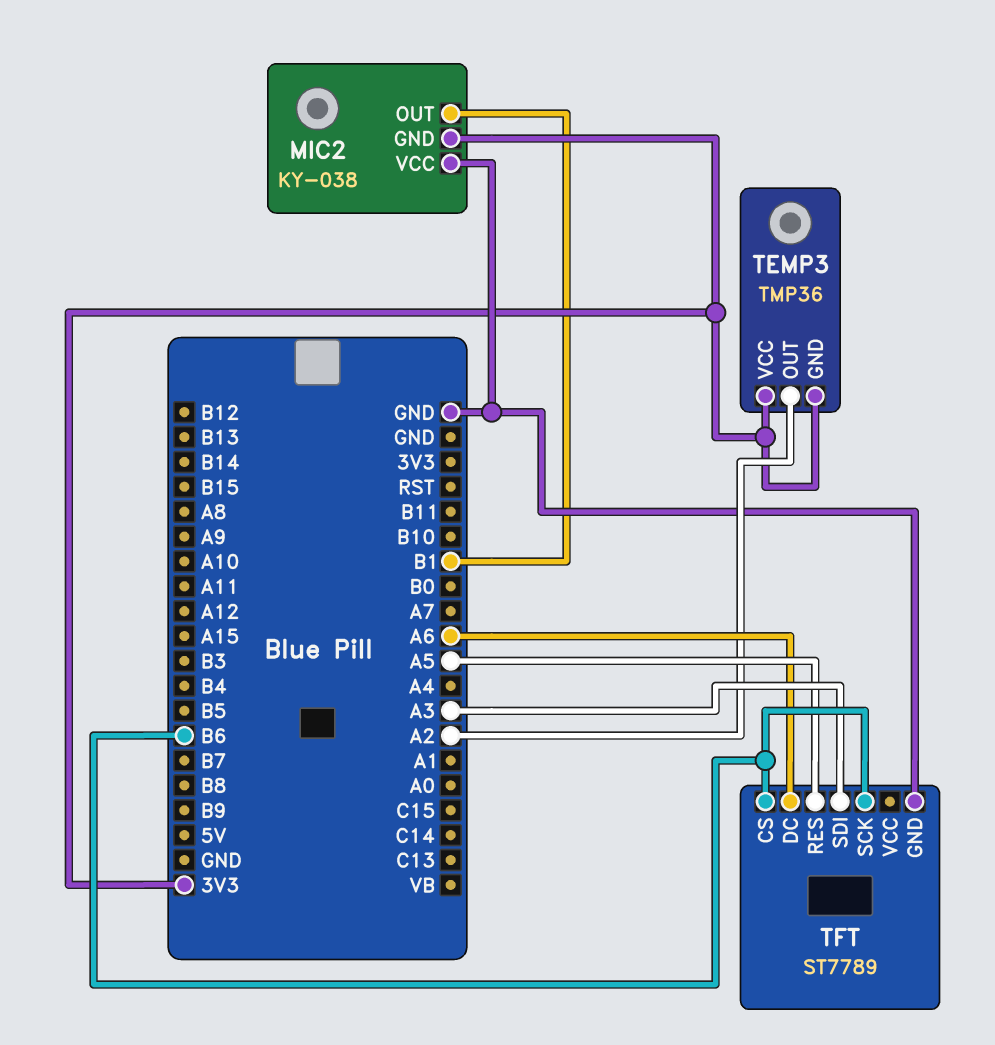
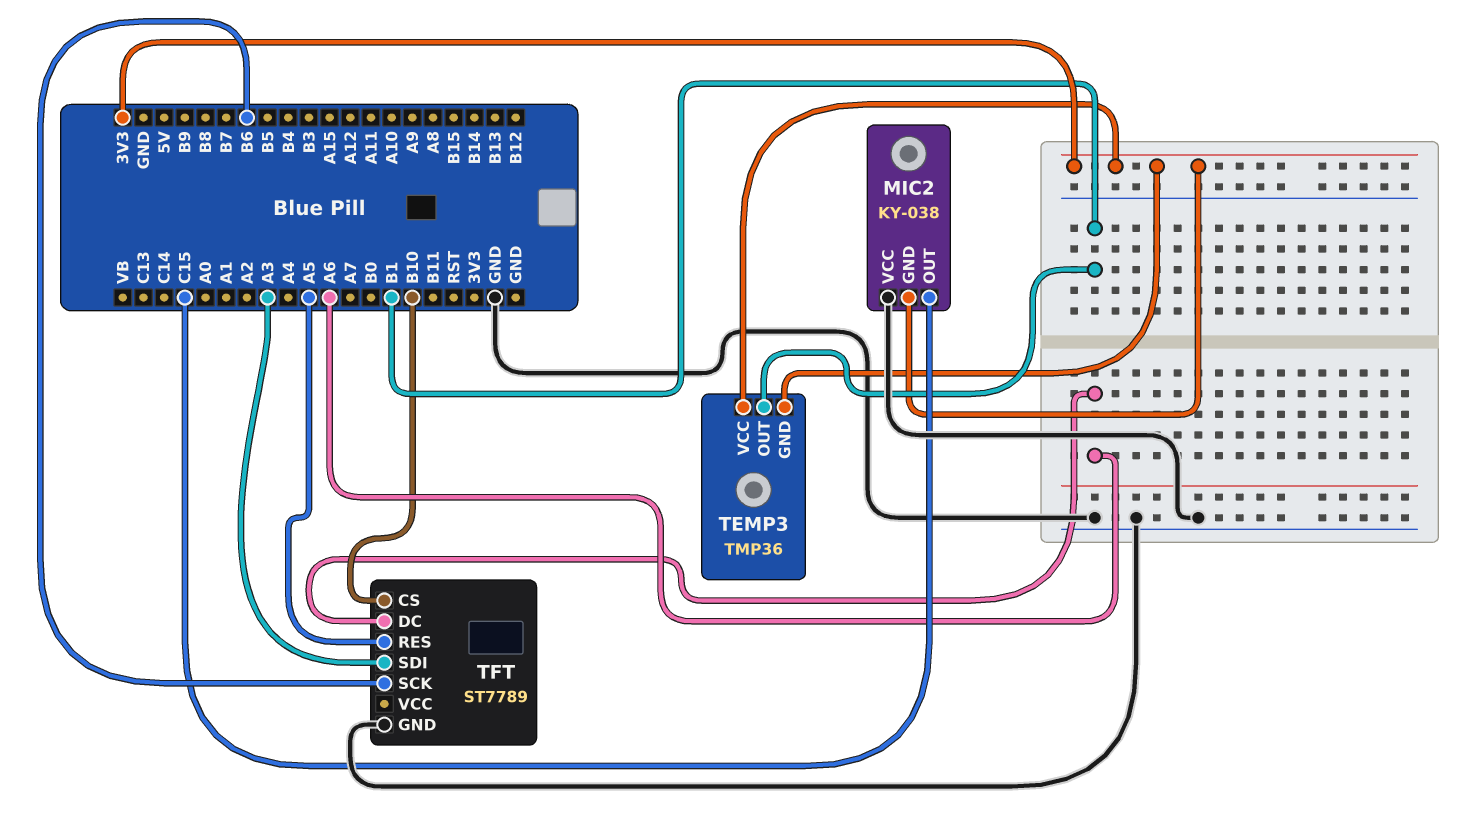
MIC2 pin OUT: B1 -> C15
TEMP3 pin OUT: A2 -> B1
TFT pin CS: B6 -> B10

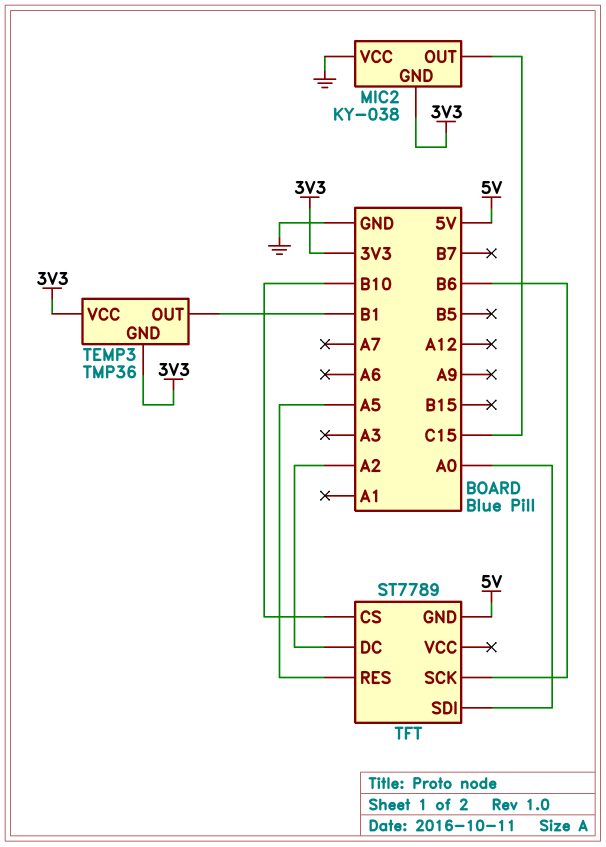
TFT pin DC: A6 -> A2
TFT pin GND: GND -> 5V
TFT pin SDI: A3 -> A0

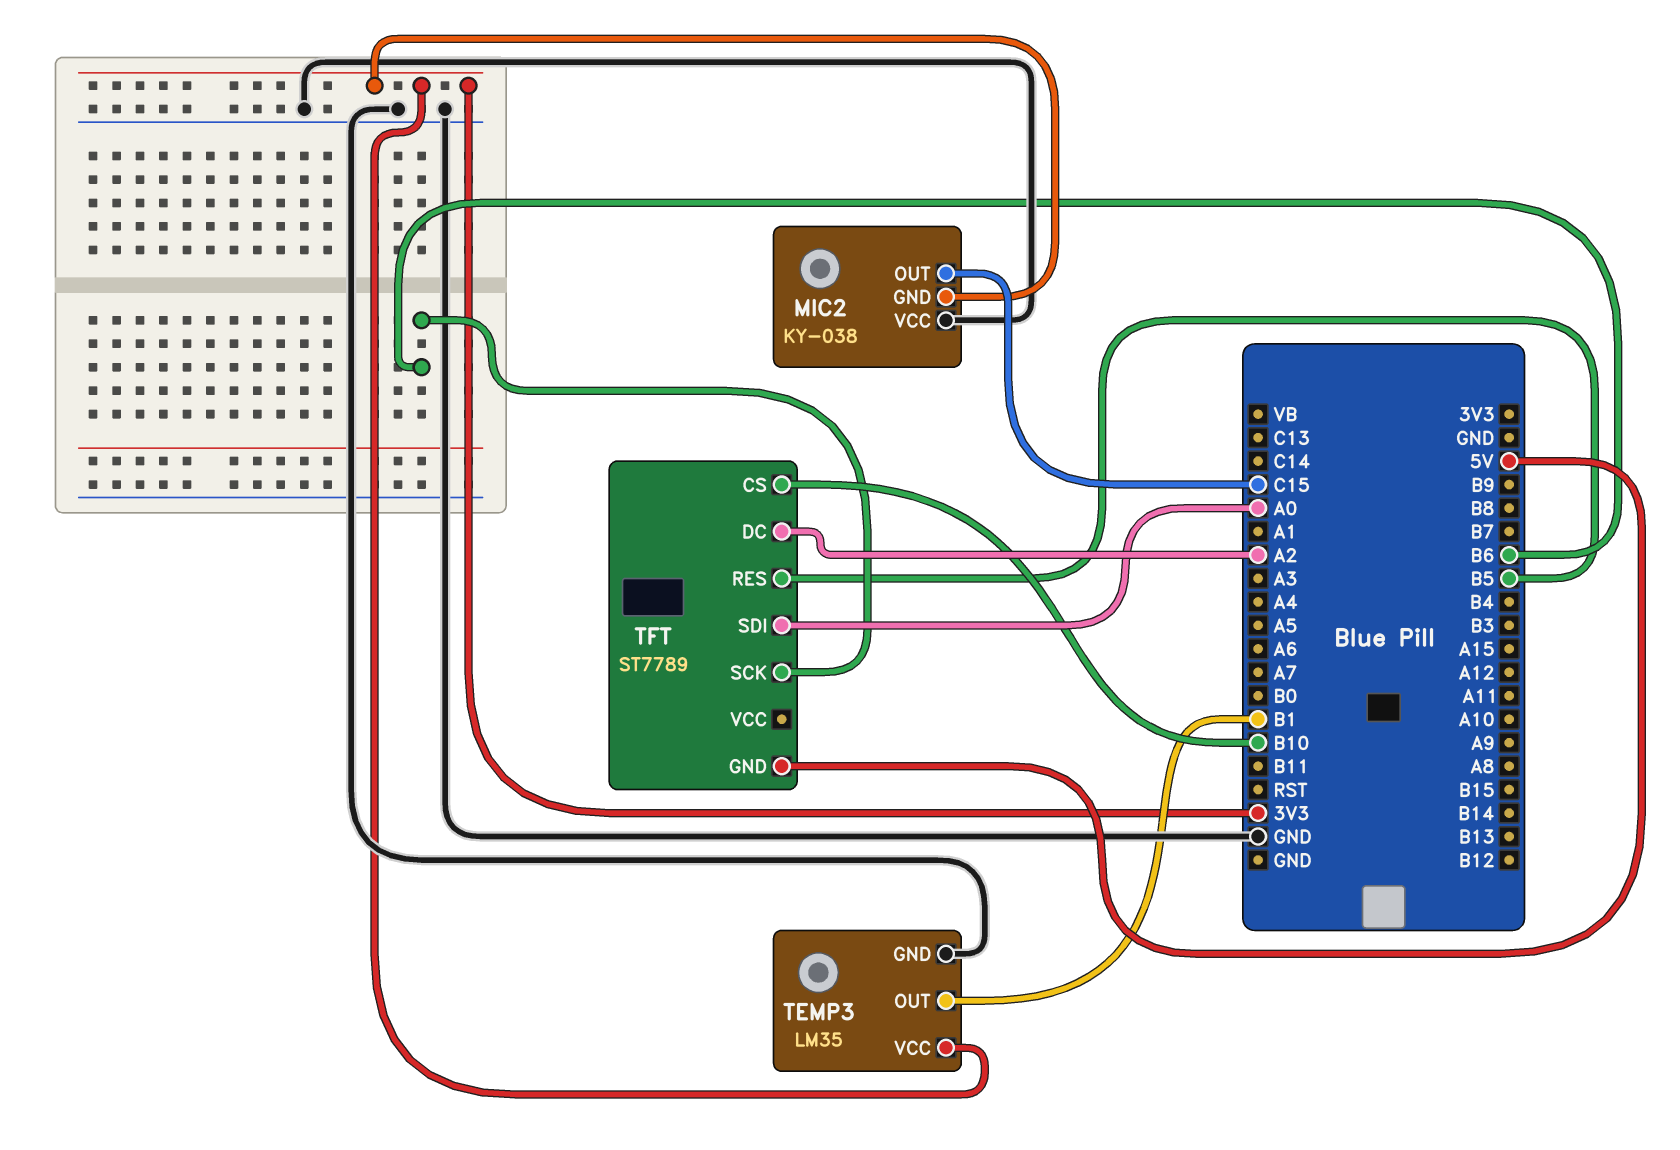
TEMP3: TMP36 -> LM35
TEMP3 pin GND: 3V3 -> GND
TFT pin RES: A5 -> B5

